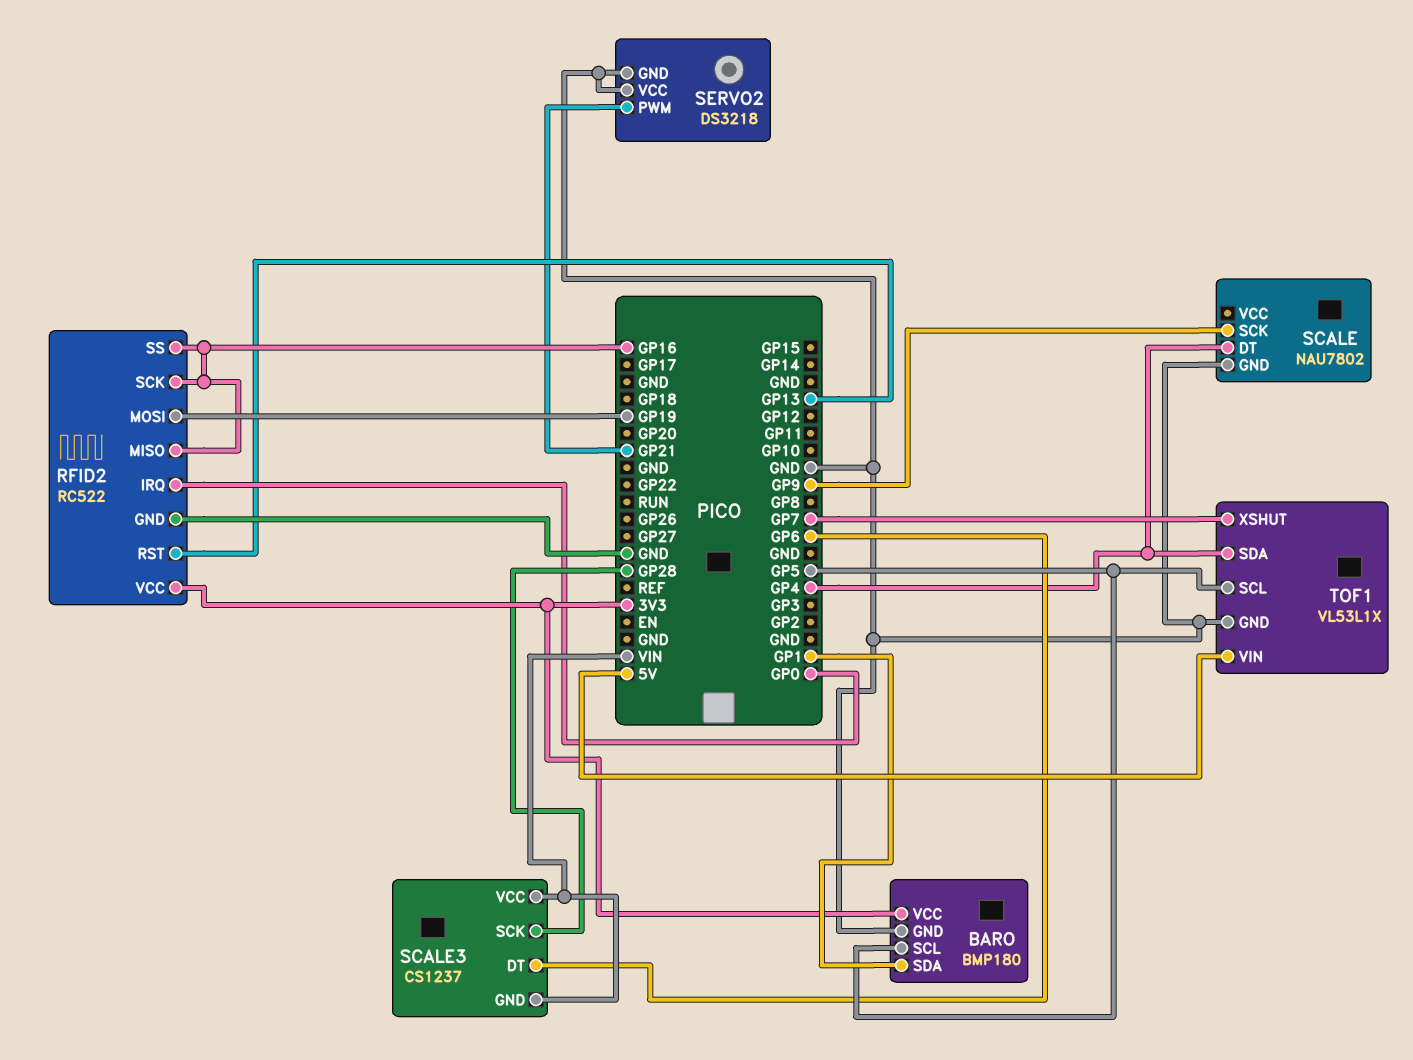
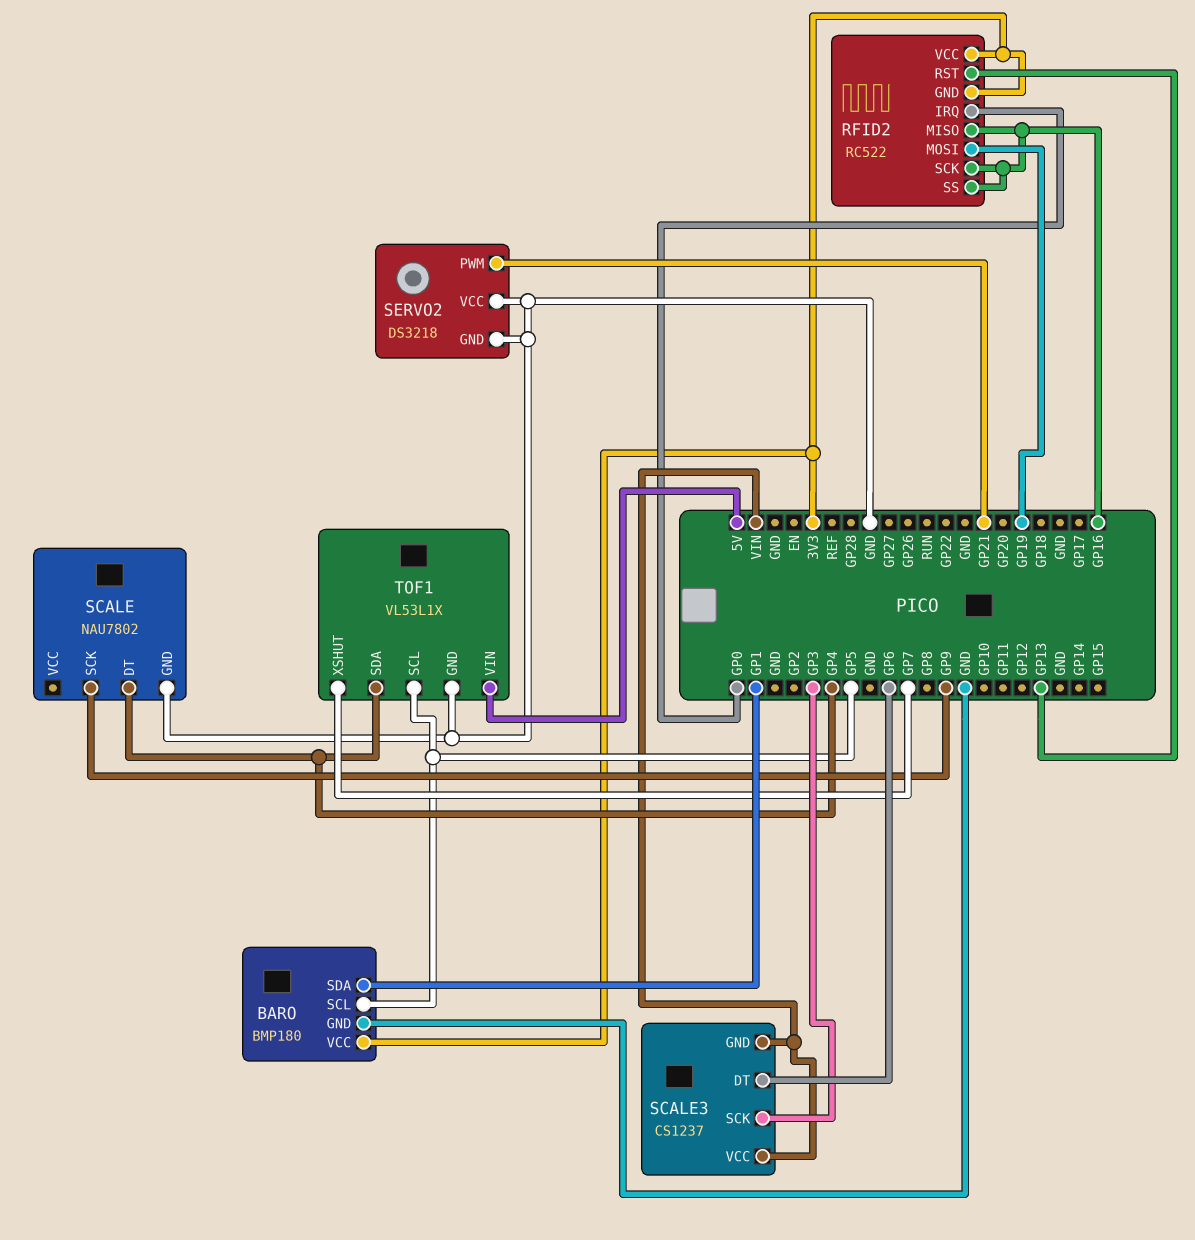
RFID2 pin GND: GND -> 3V3
SCALE3 pin SCK: GP28 -> GP3

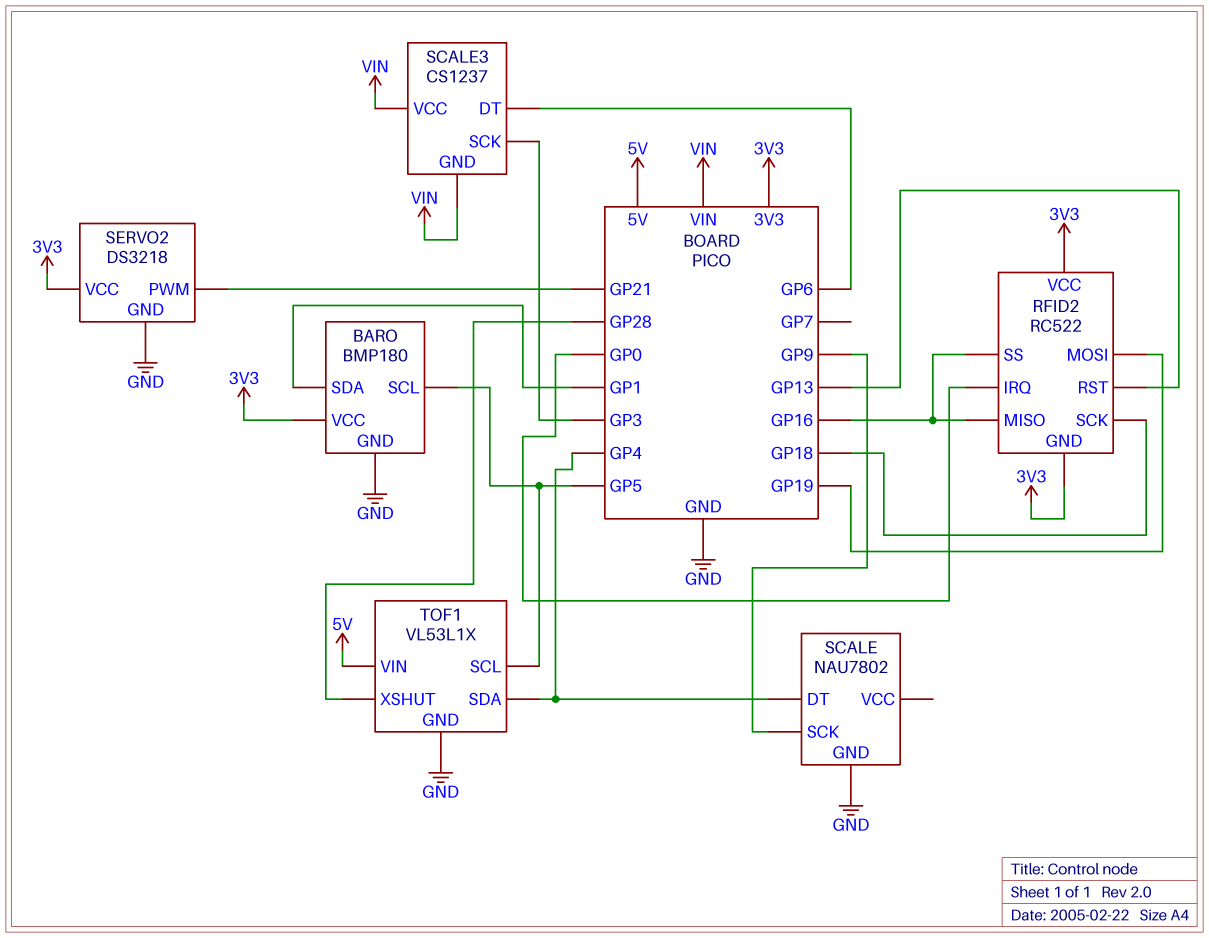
RFID2 pin SCK: GP16 -> GP18
SERVO2 pin VCC: GND -> 3V3
TOF1 pin XSHUT: GP7 -> GP28

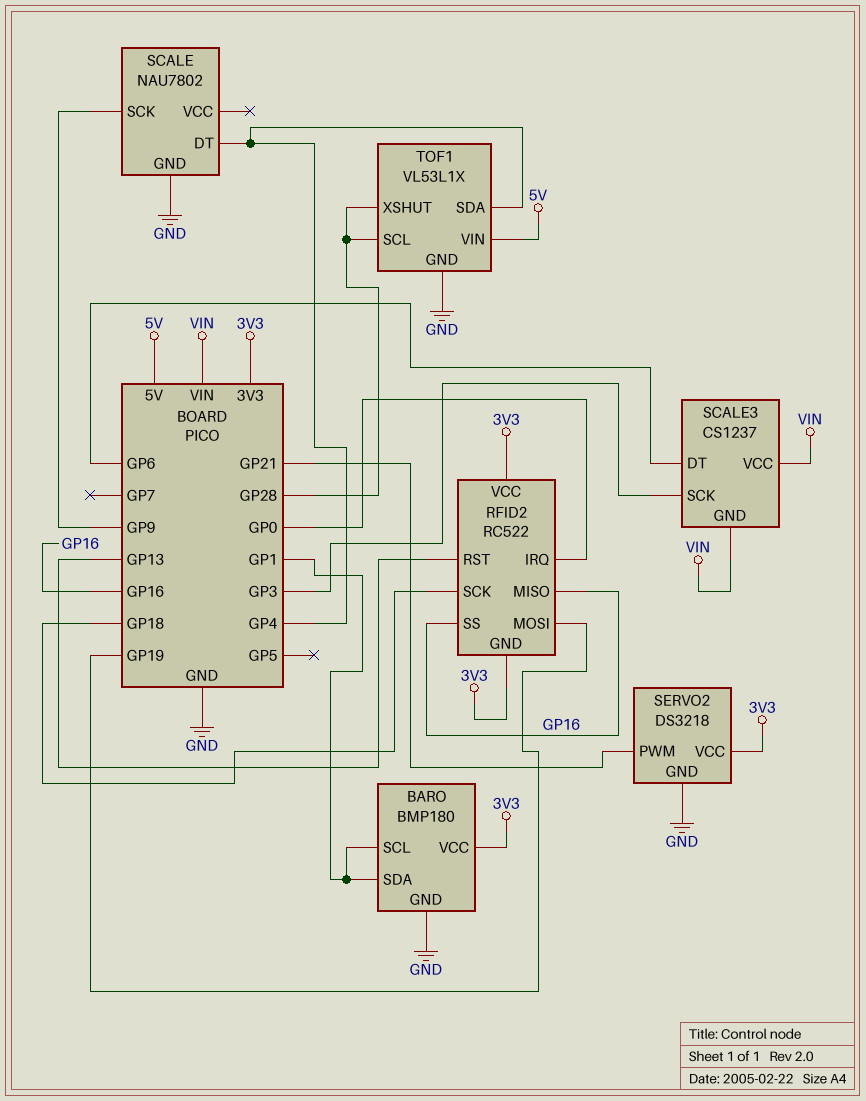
BARO pin SCL: GP5 -> GP1
TOF1 pin SCL: GP5 -> GP28

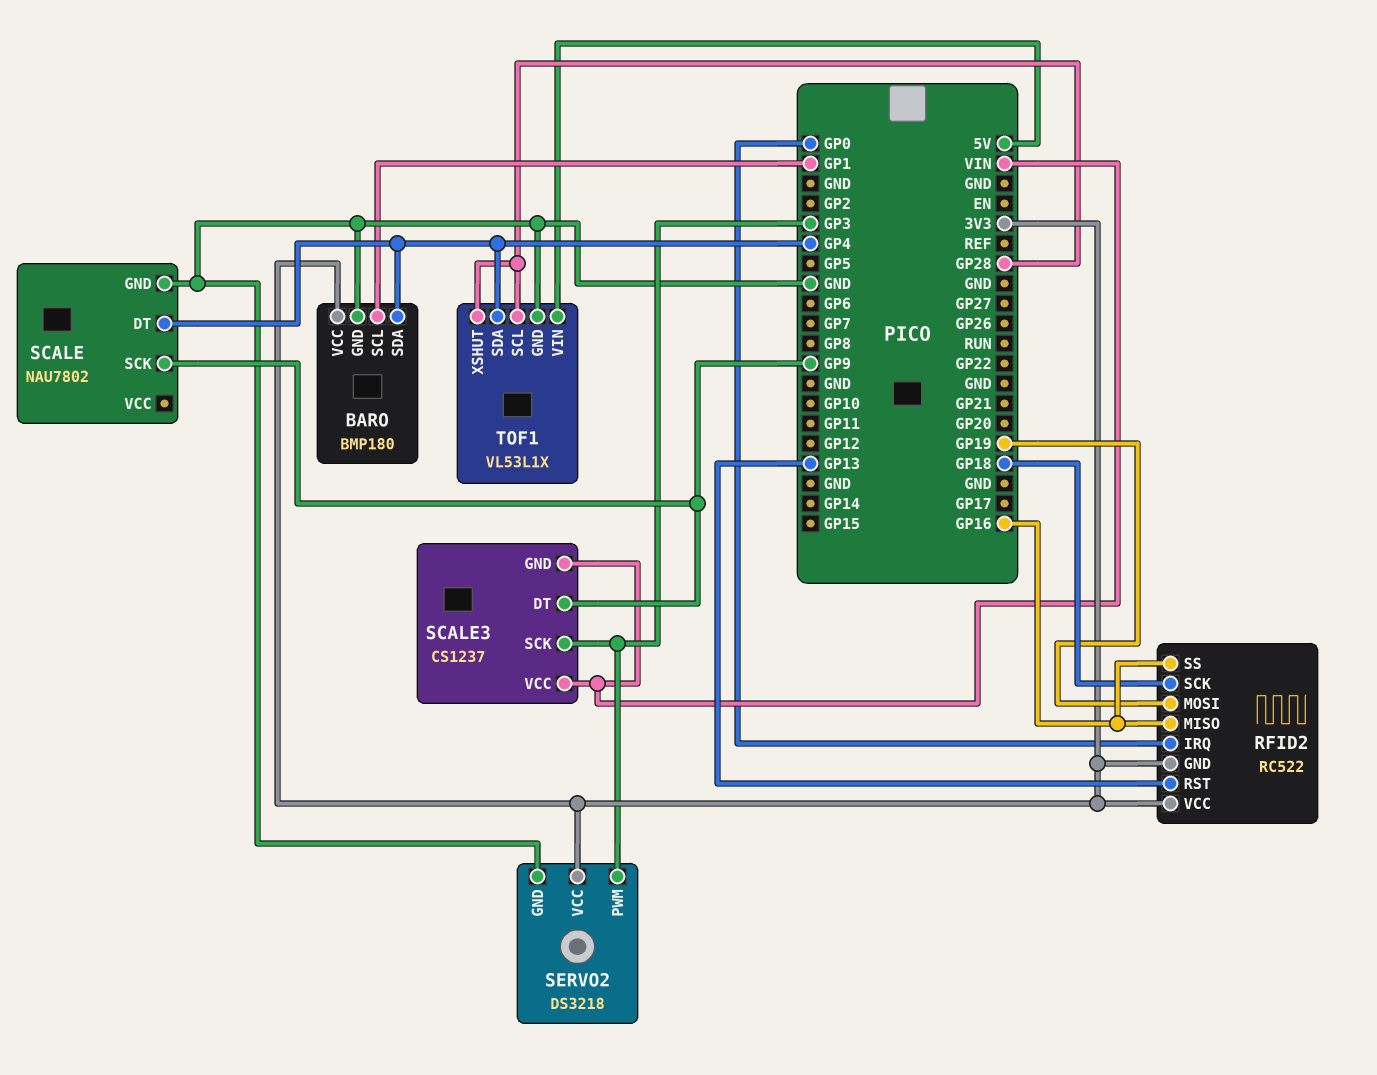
BARO pin SDA: GP1 -> GP4
SCALE3 pin DT: GP6 -> GP9
SERVO2 pin PWM: GP21 -> GP3

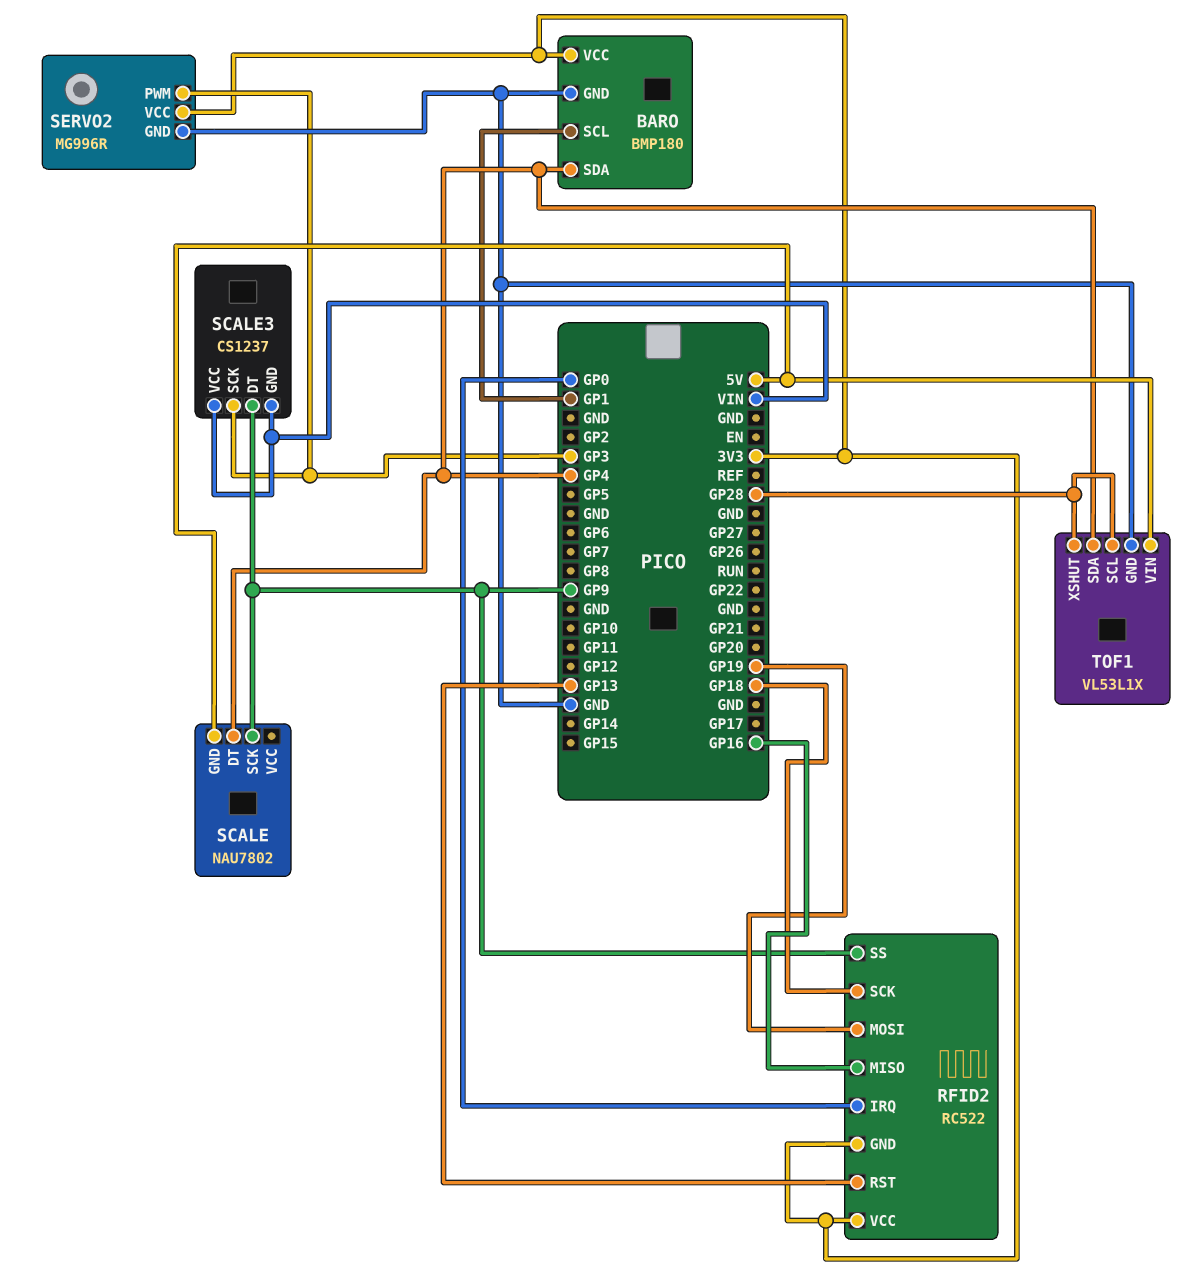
RFID2 pin SS: GP16 -> GP9
SCALE pin GND: GND -> 5V
SERVO2: DS3218 -> MG996R

